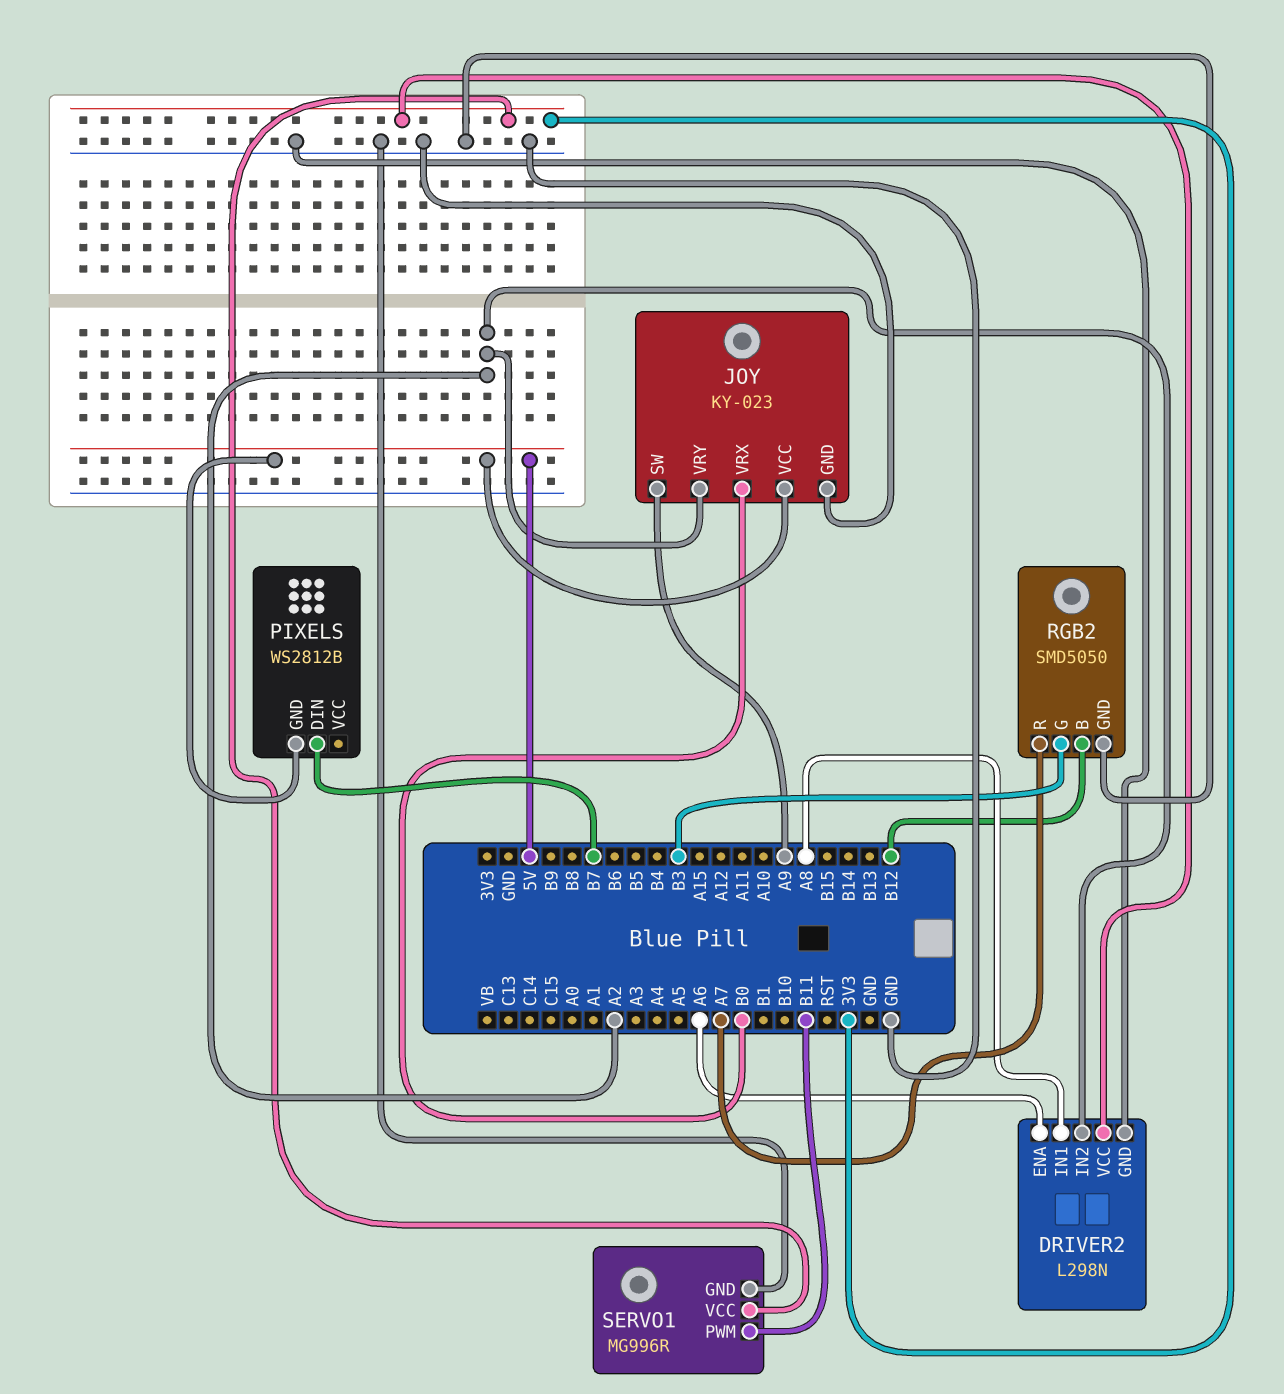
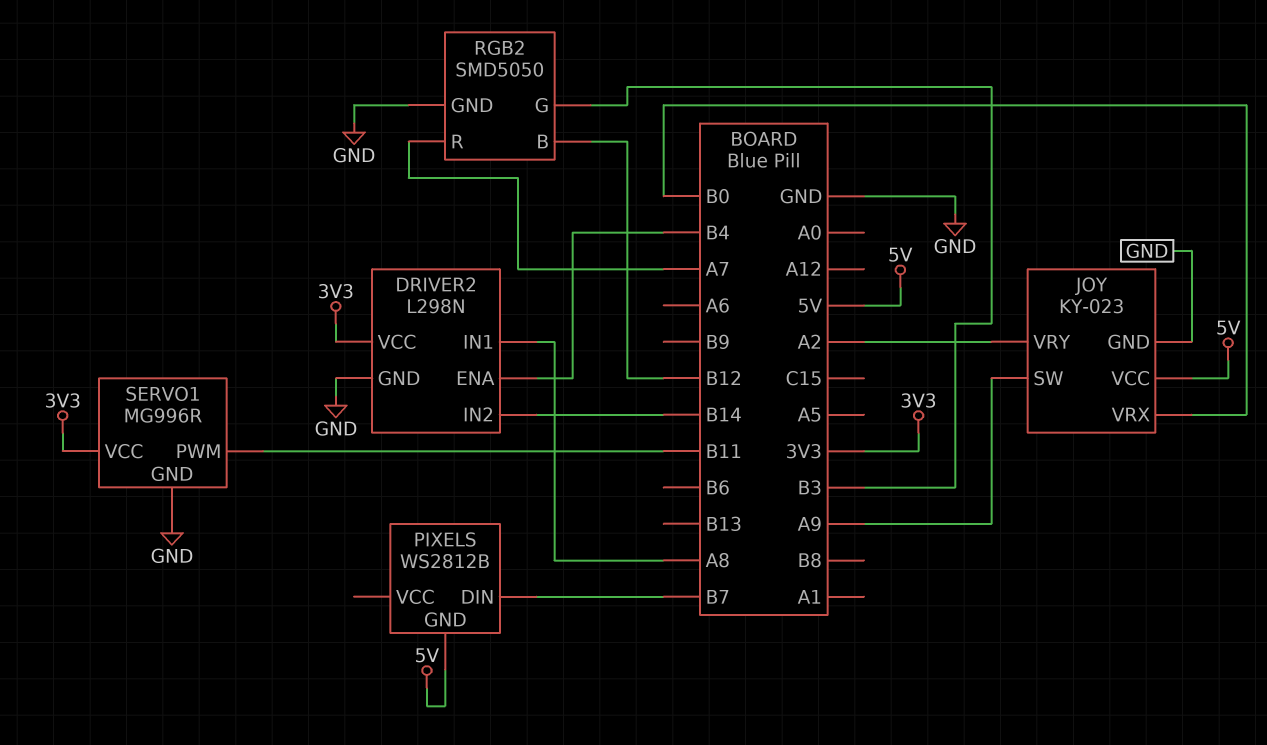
DRIVER2 pin ENA: A6 -> B4
DRIVER2 pin IN2: A2 -> B14

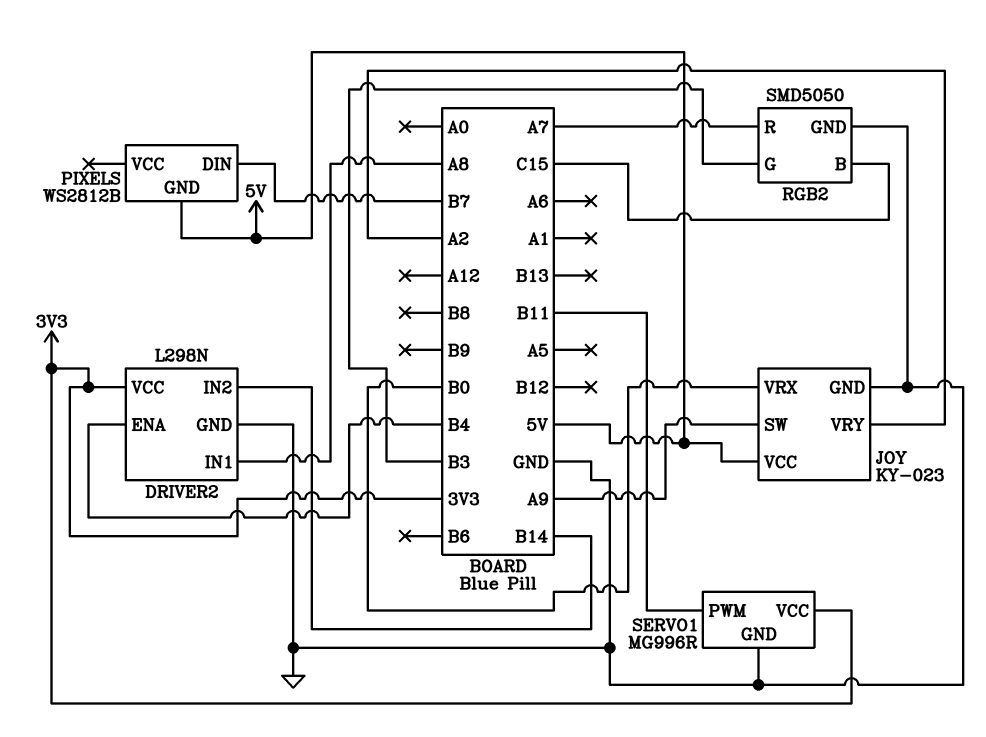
RGB2 pin B: B12 -> C15

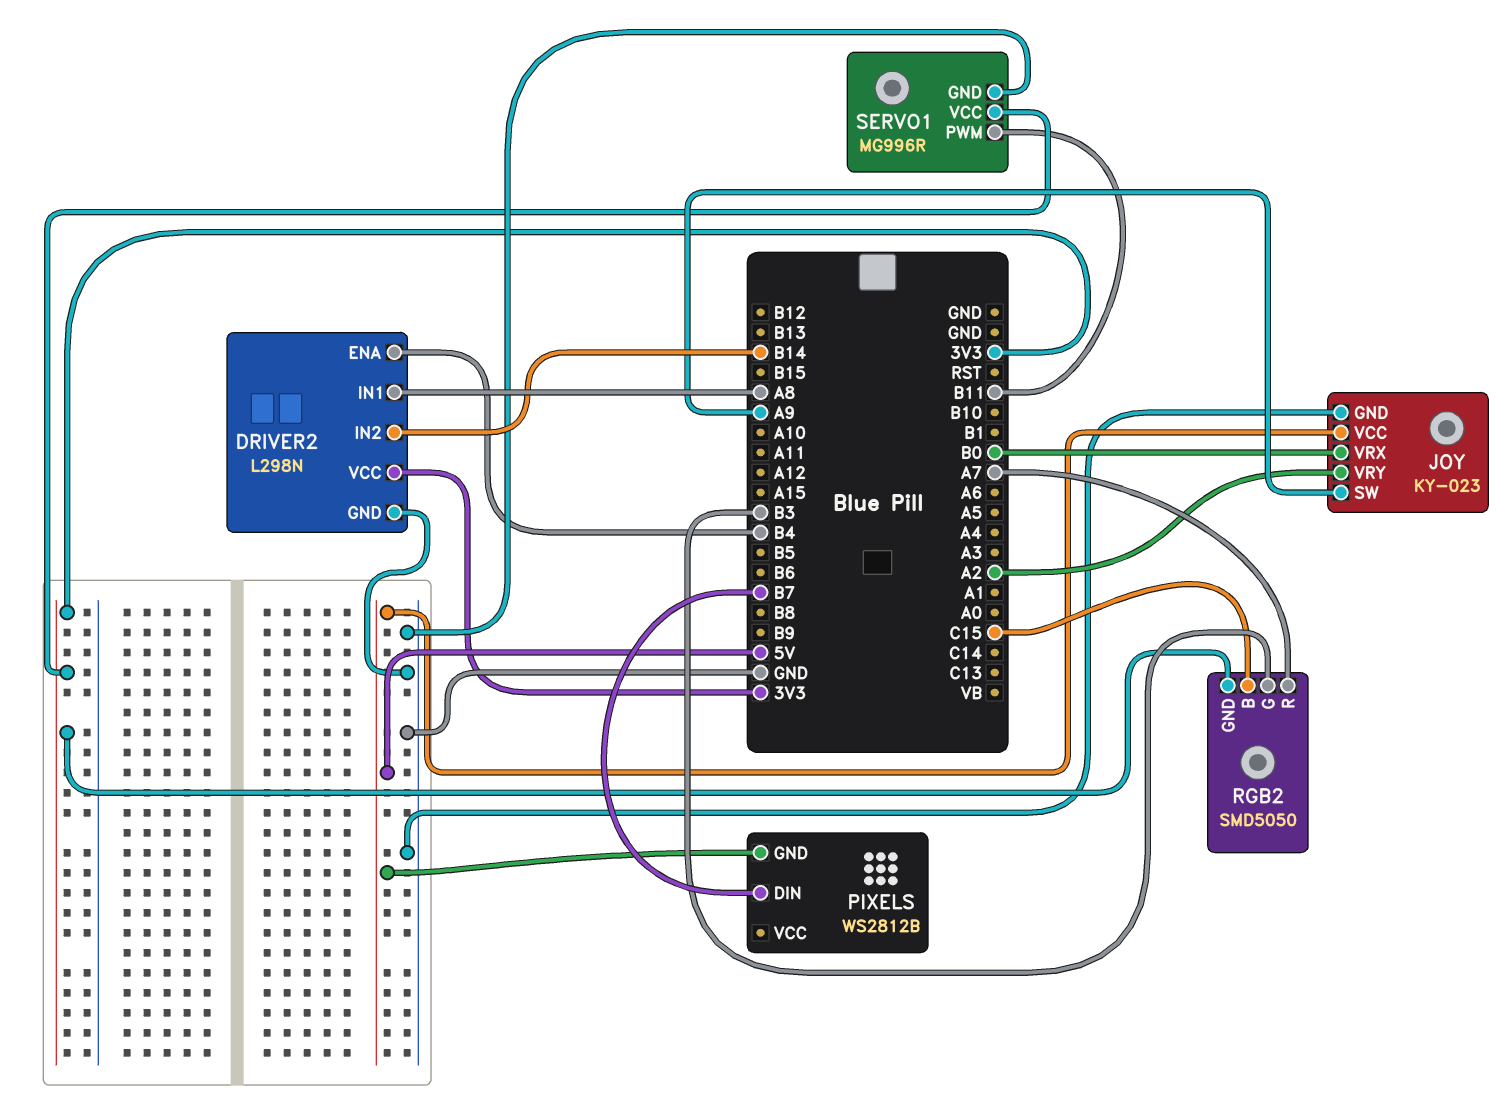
RGB2 pin GND: GND -> 3V3

